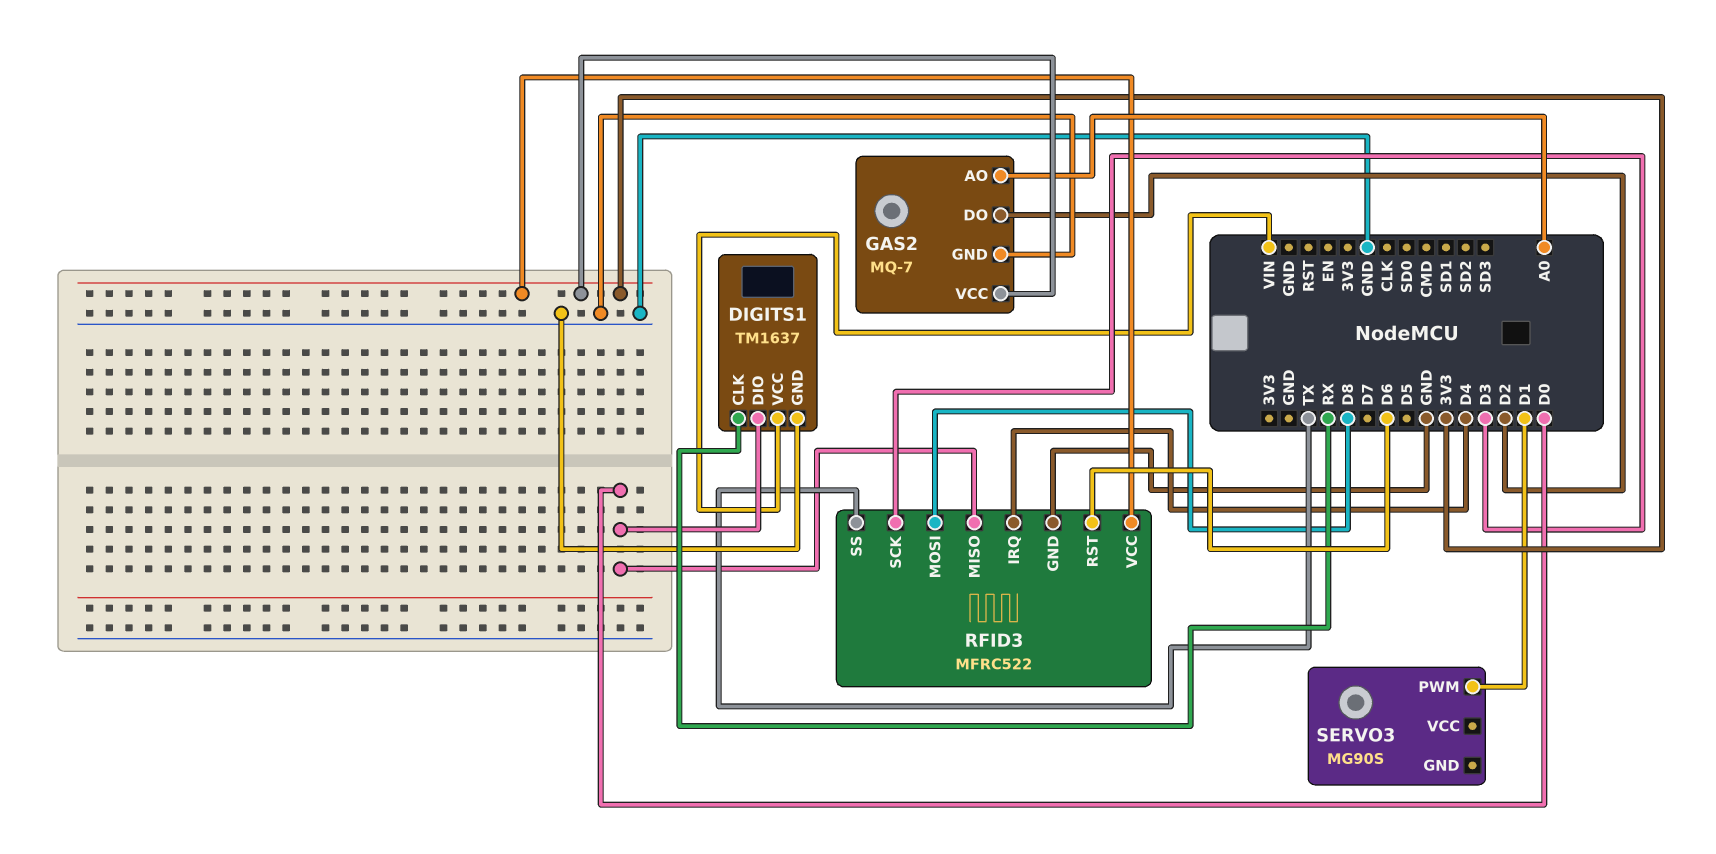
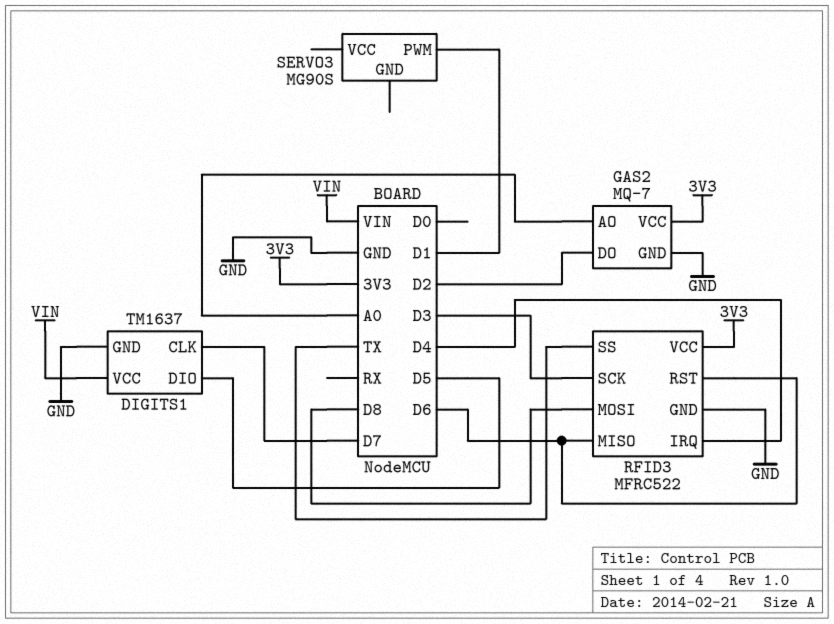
DIGITS1 pin CLK: RX -> D7
DIGITS1 pin DIO: D0 -> D5
RFID3 pin MISO: D0 -> D6

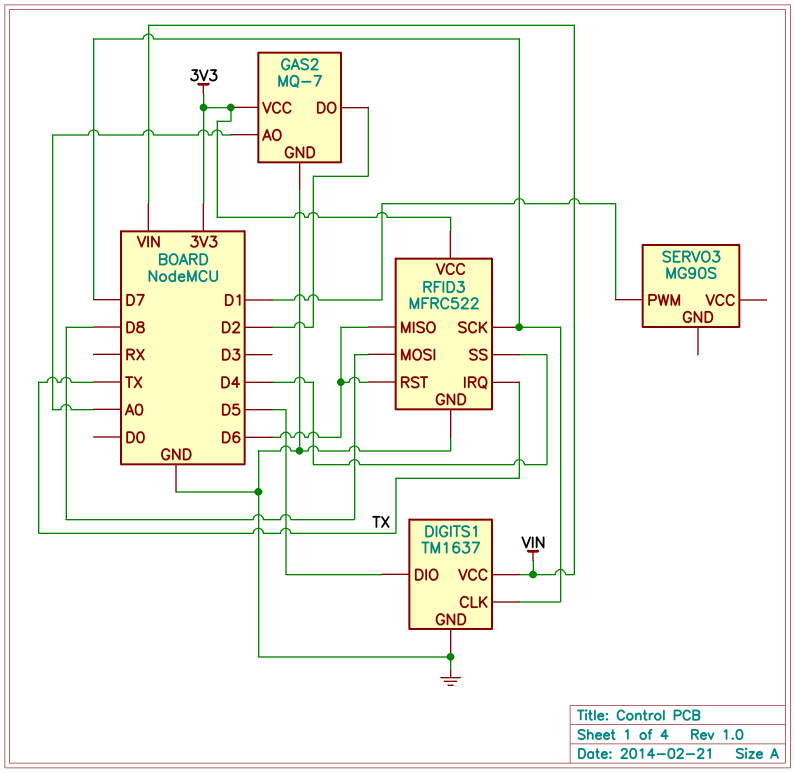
RFID3 pin IRQ: D4 -> TX
RFID3 pin SCK: D3 -> D7
RFID3 pin SS: TX -> D4

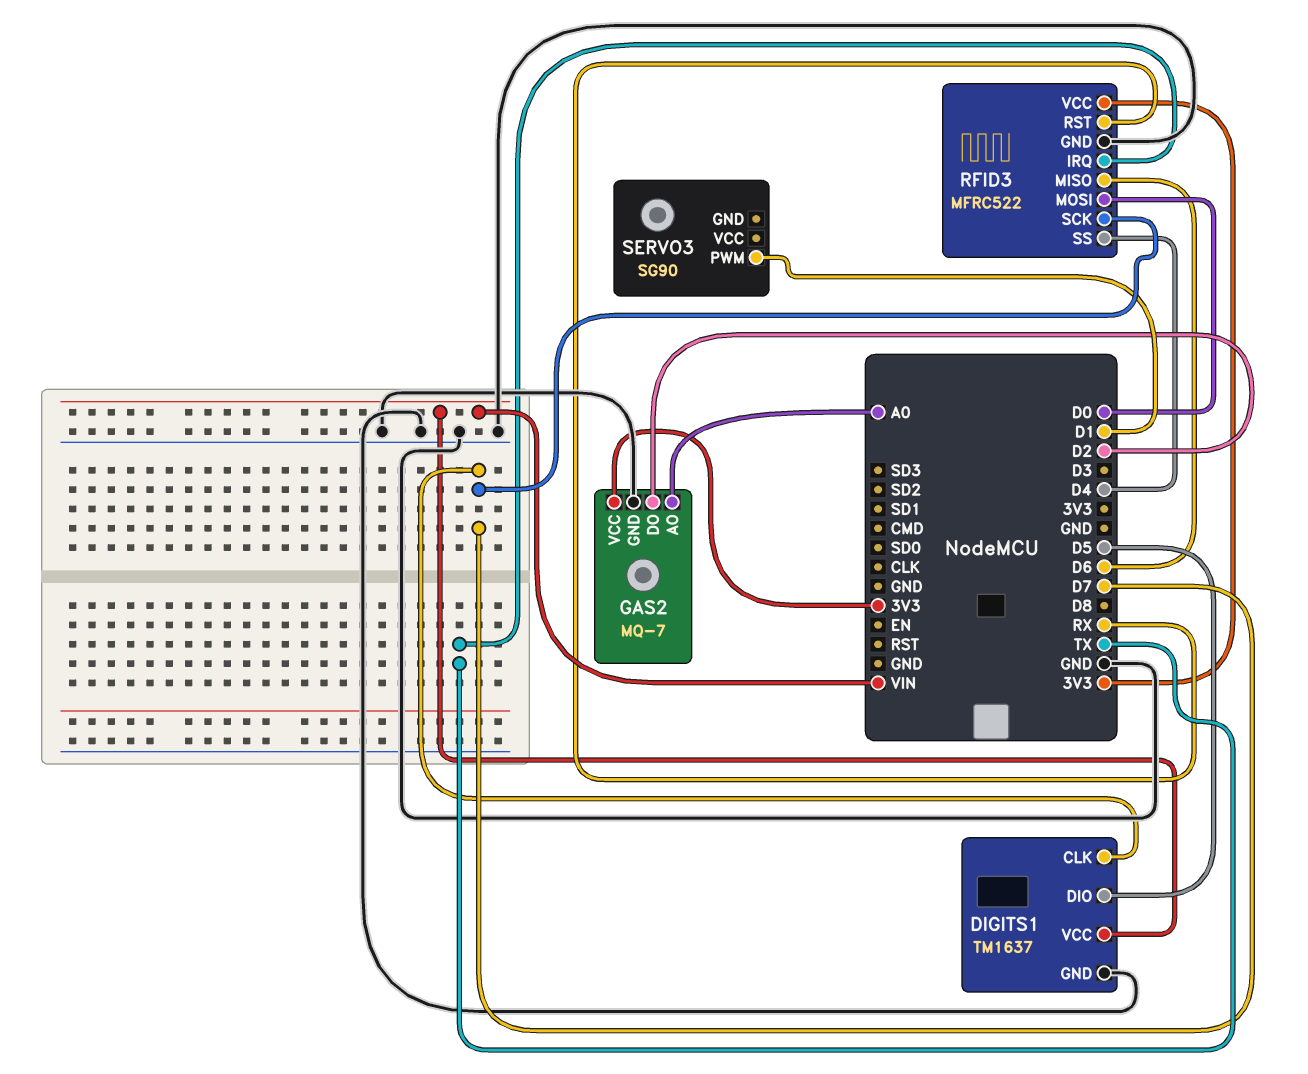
RFID3 pin MOSI: D8 -> D0
RFID3 pin RST: D6 -> RX
SERVO3: MG90S -> SG90

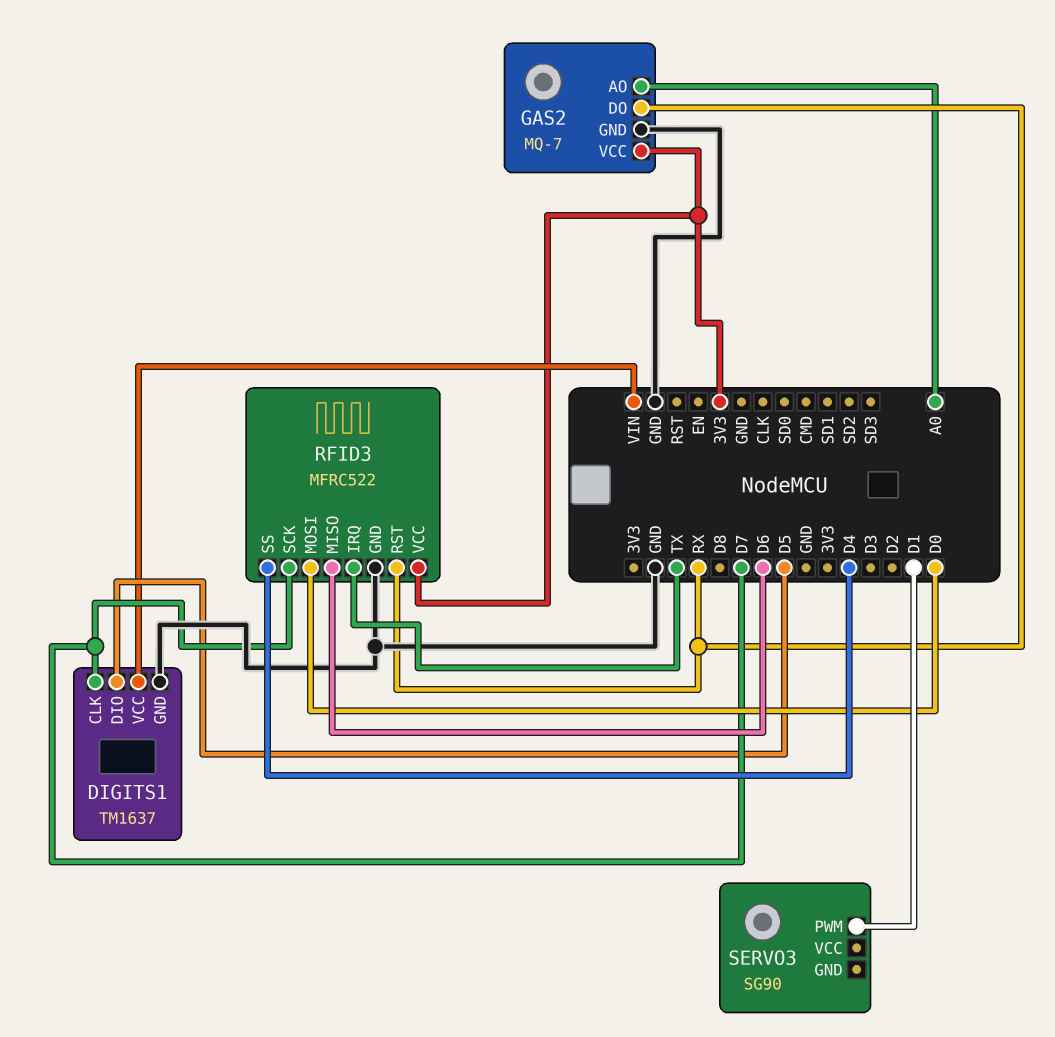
GAS2 pin DO: D2 -> RX

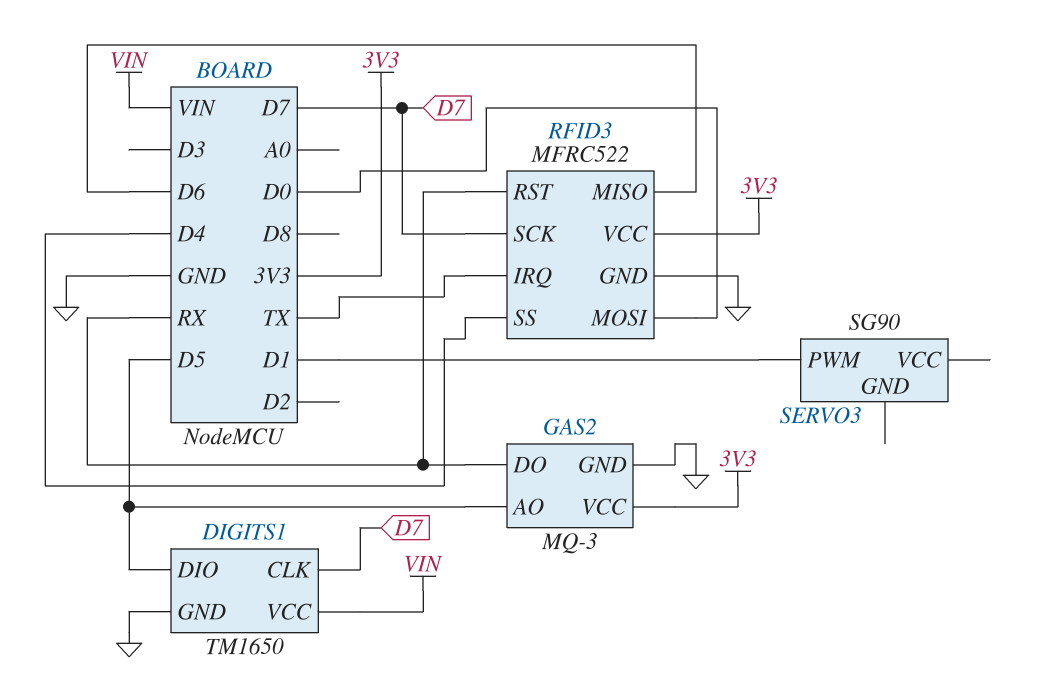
DIGITS1: TM1637 -> TM1650
GAS2: MQ-7 -> MQ-3
GAS2 pin AO: A0 -> D5

